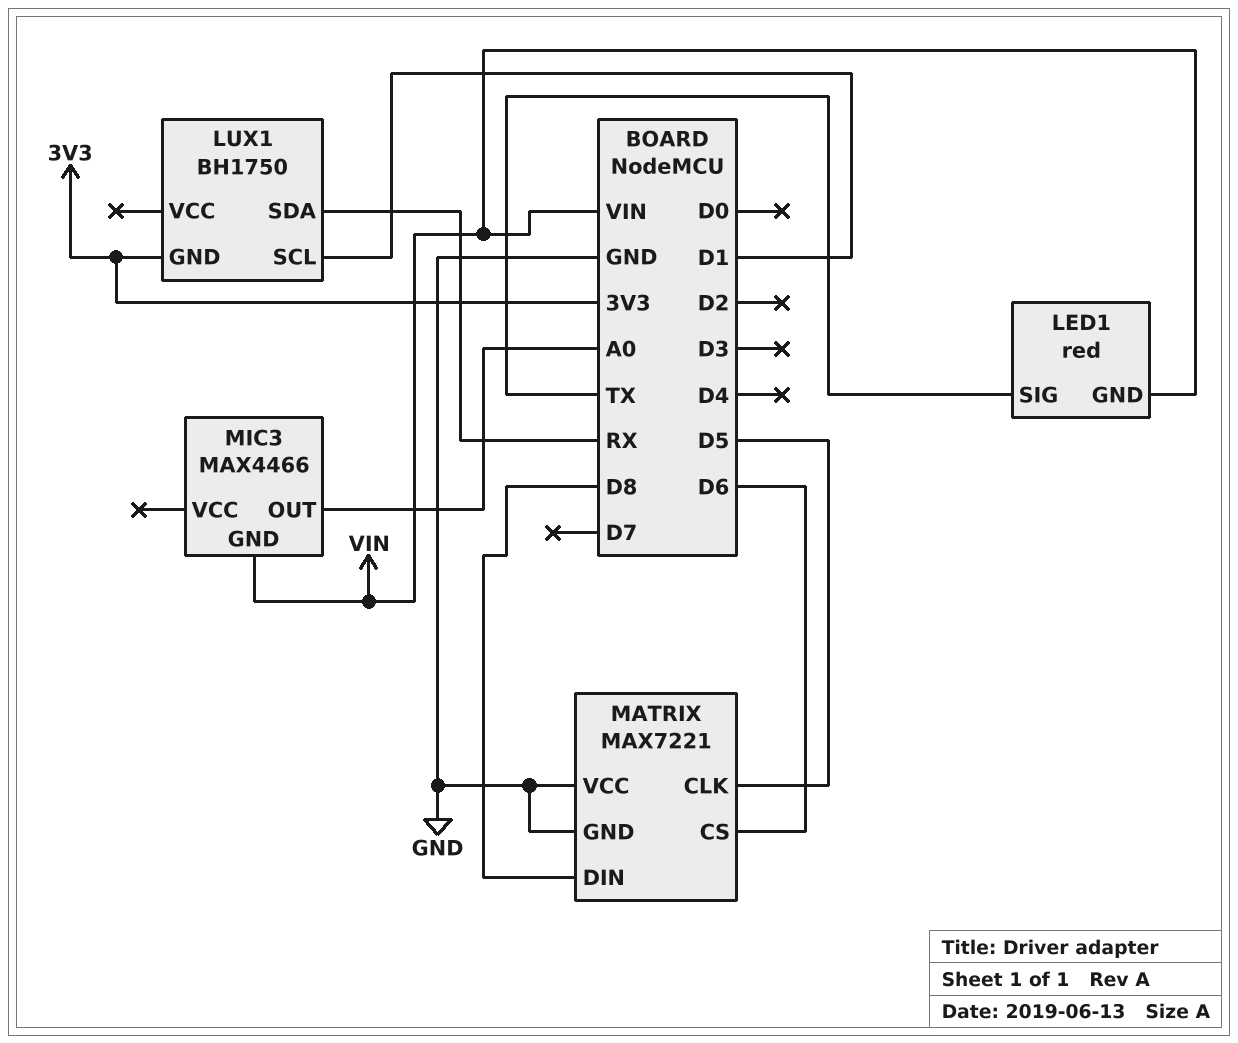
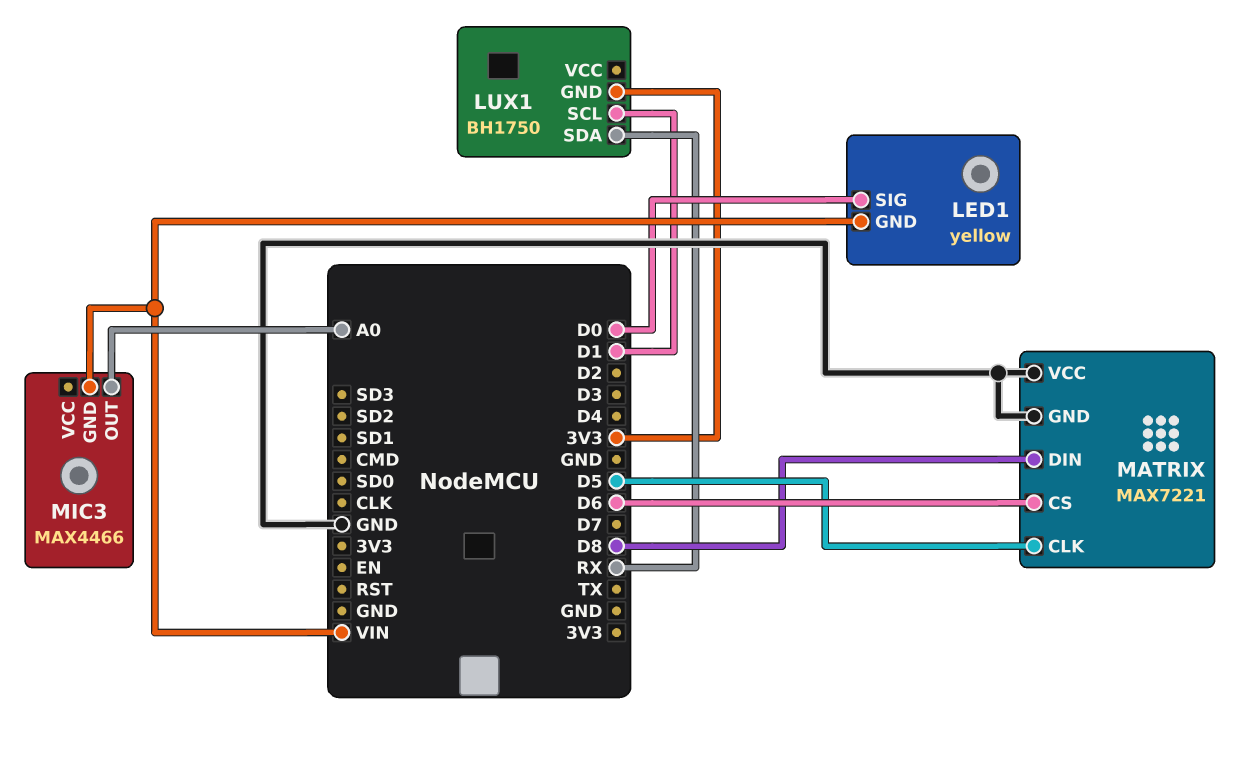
LED1: red -> yellow
LED1 pin SIG: TX -> D0

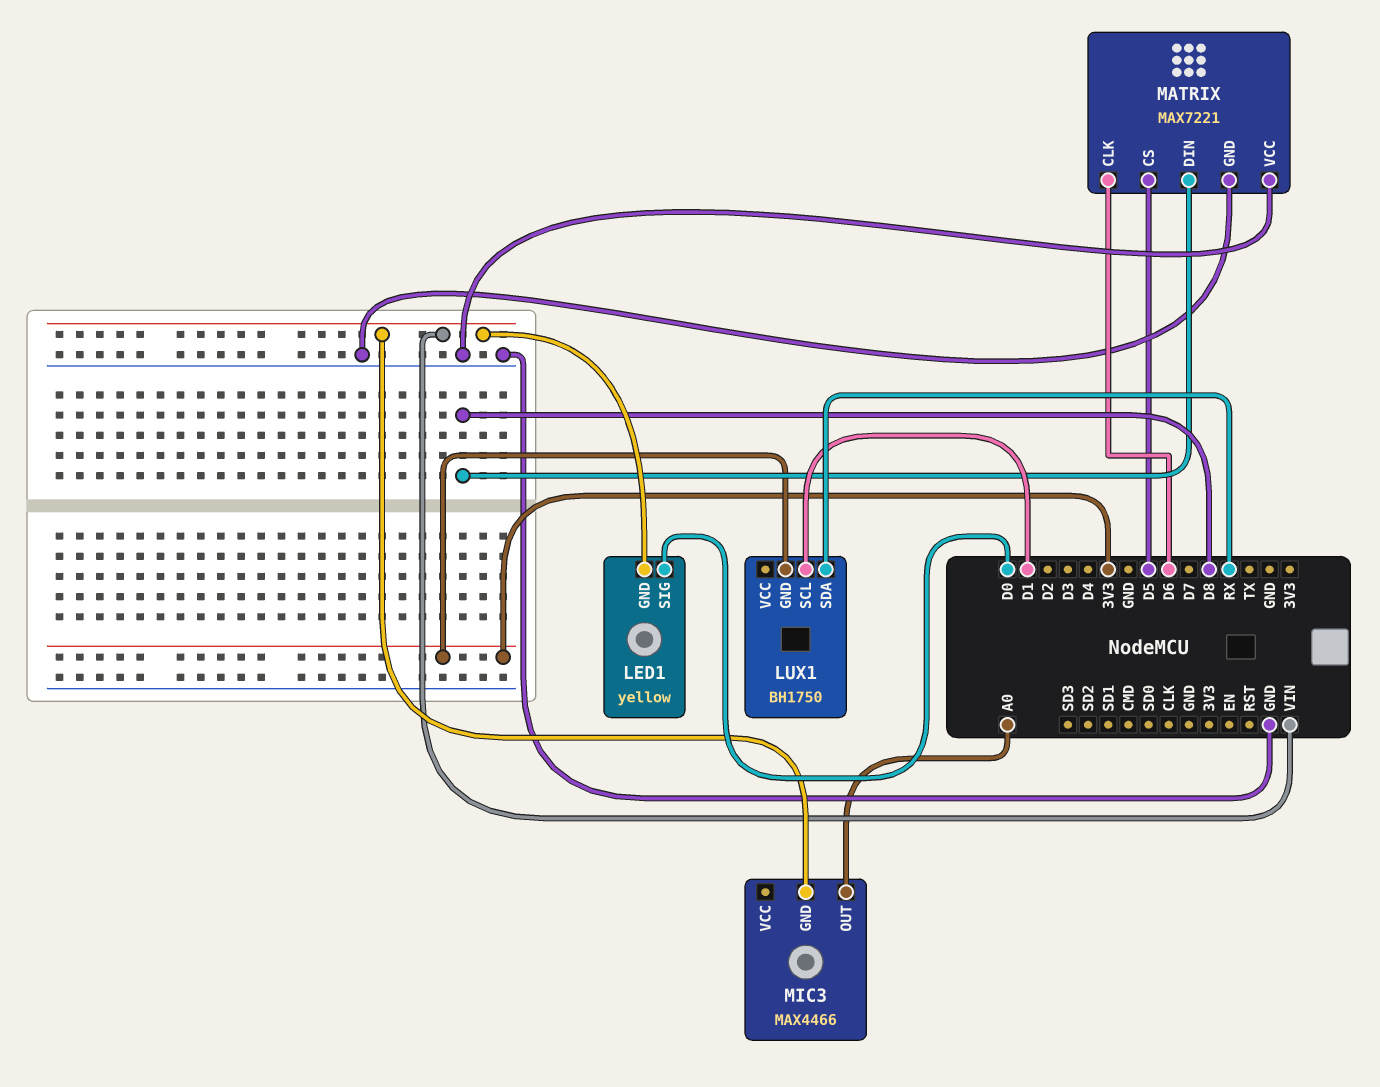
MATRIX pin CLK: D5 -> D6
MATRIX pin CS: D6 -> D5

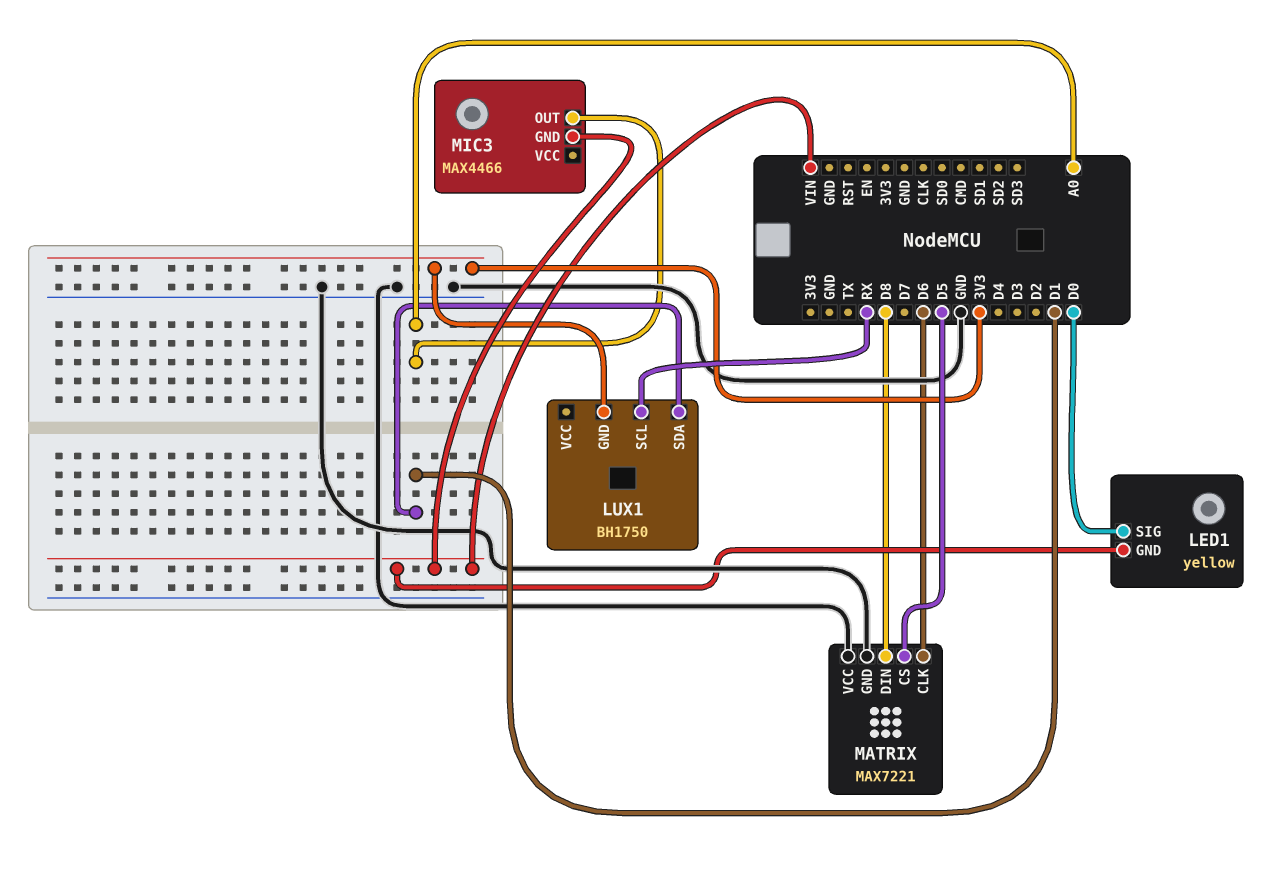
LUX1 pin SCL: D1 -> RX
LUX1 pin SDA: RX -> D1

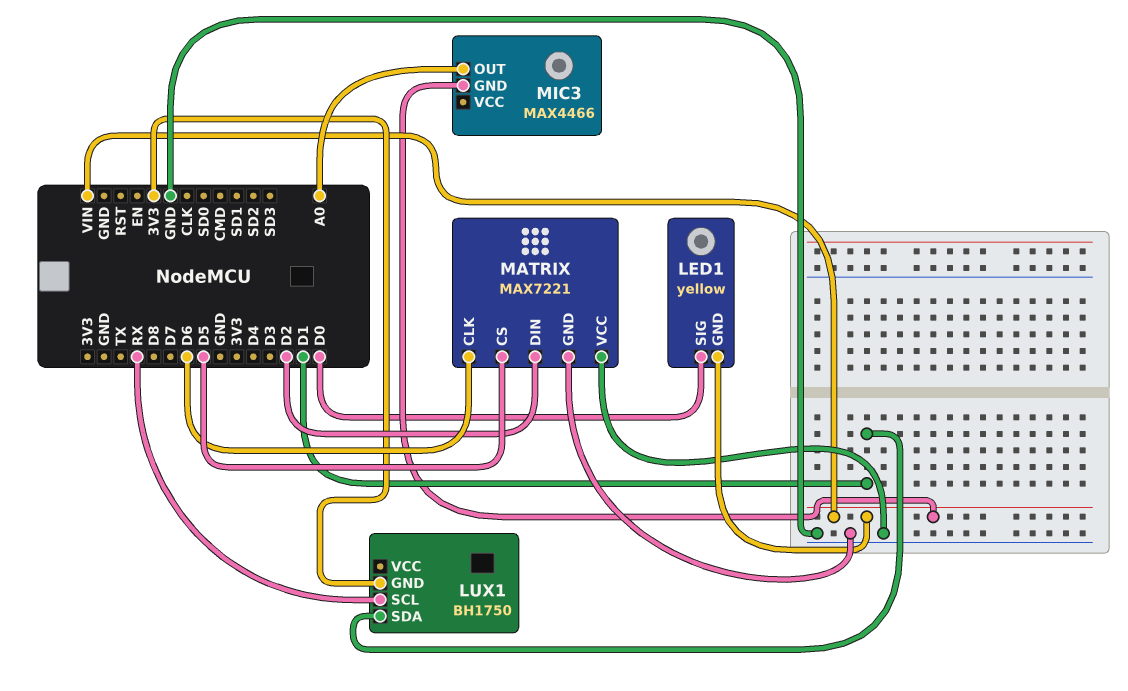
MATRIX pin DIN: D8 -> D2

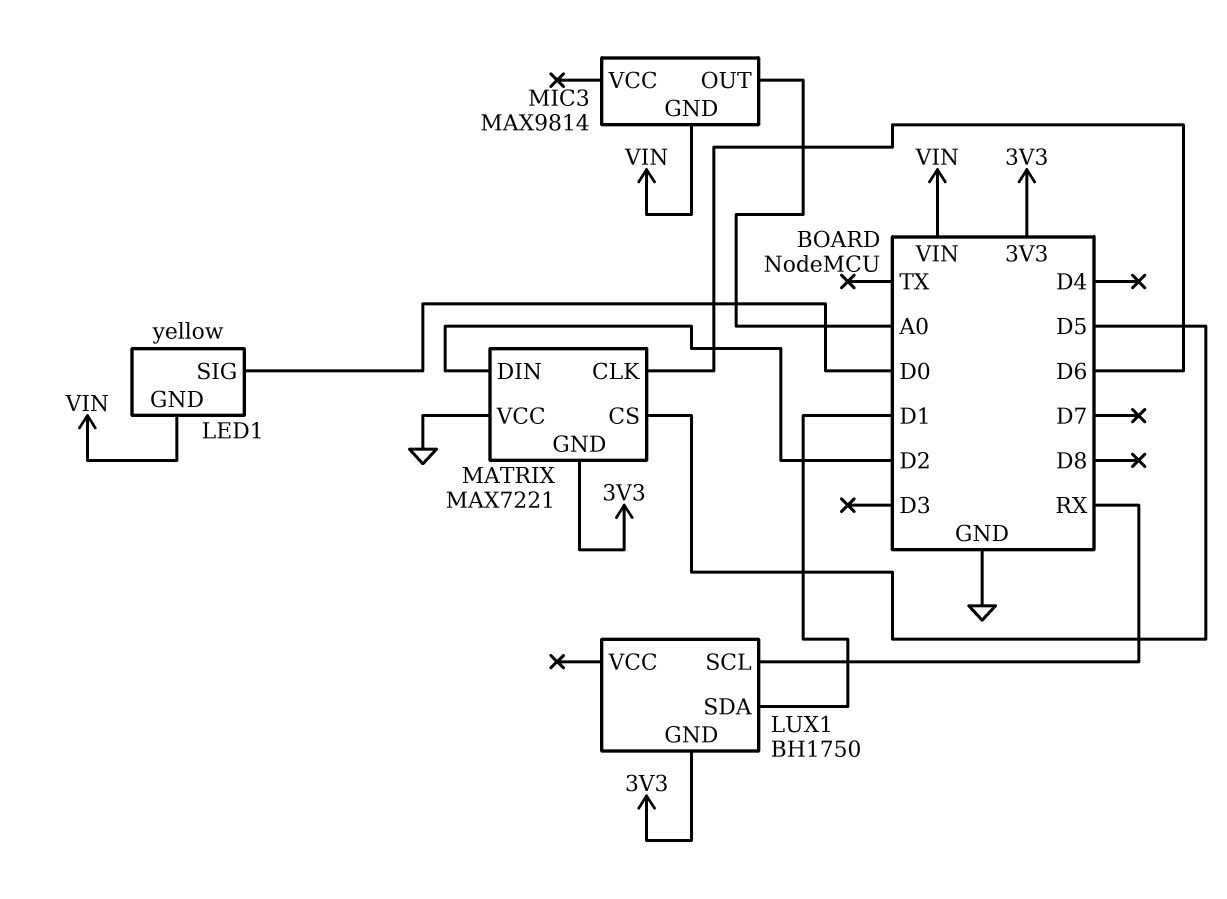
MATRIX pin GND: GND -> 3V3
MIC3: MAX4466 -> MAX9814

